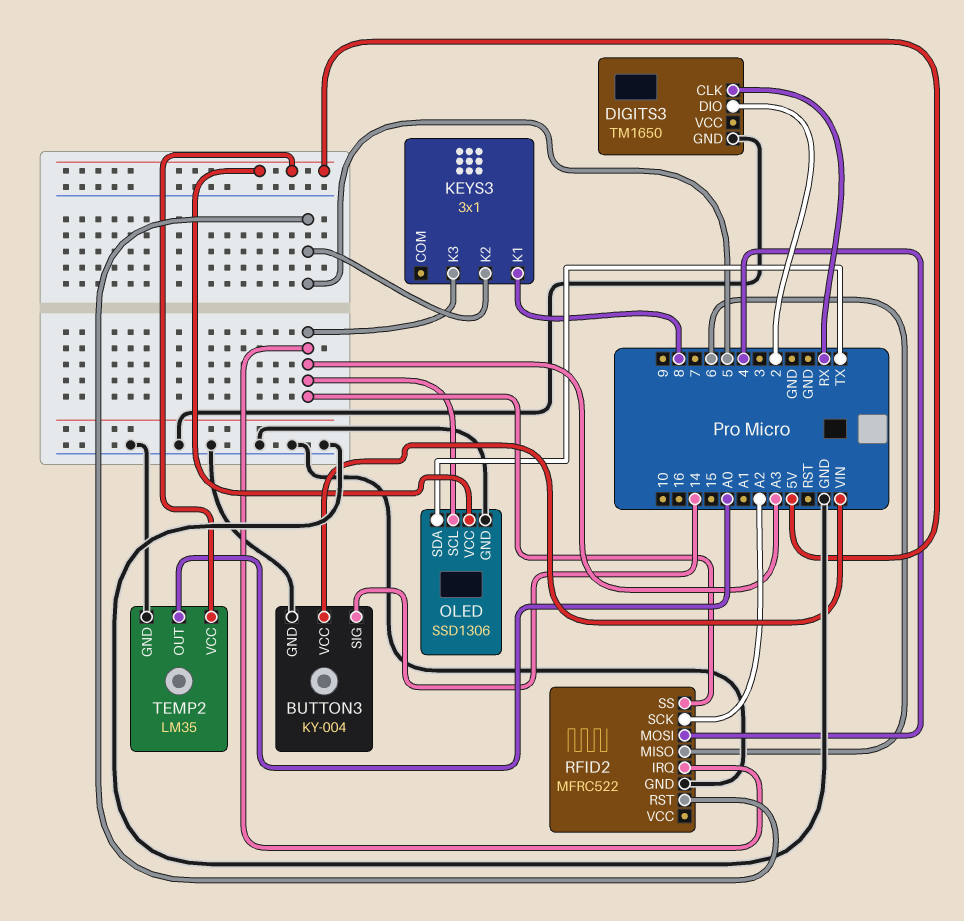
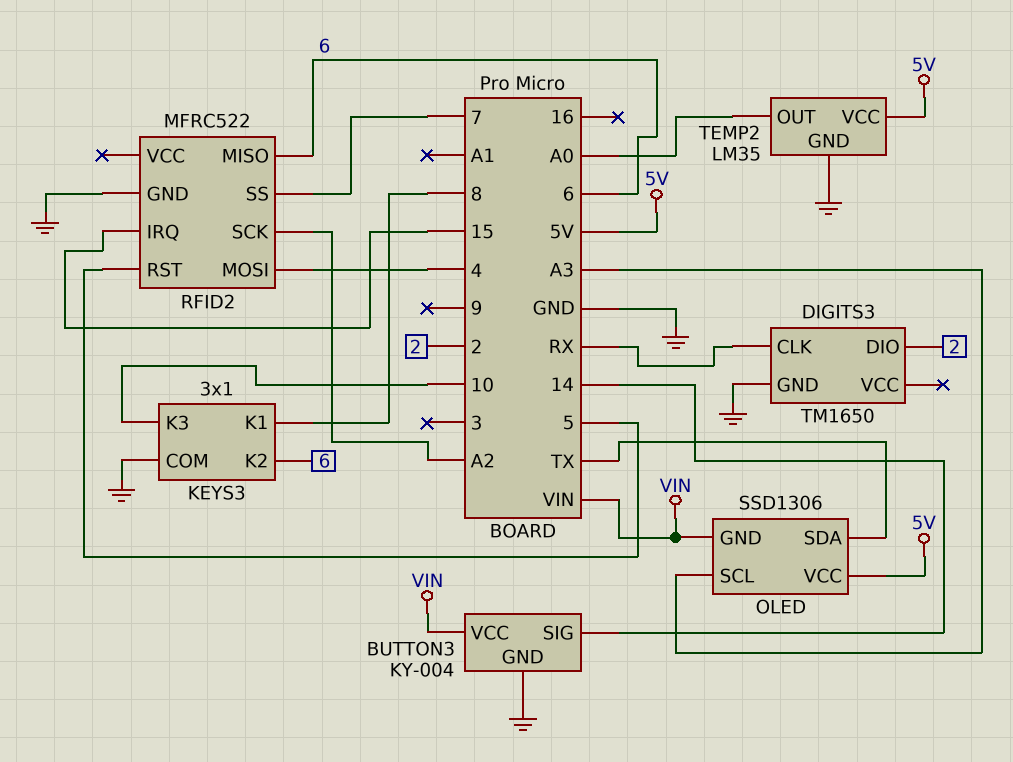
KEYS3 pin COM: none -> GND
KEYS3 pin K2: 5 -> 6
KEYS3 pin K3: A3 -> 10
OLED pin GND: GND -> VIN
RFID2 pin IRQ: A3 -> 15
RFID2 pin SS: A3 -> 7

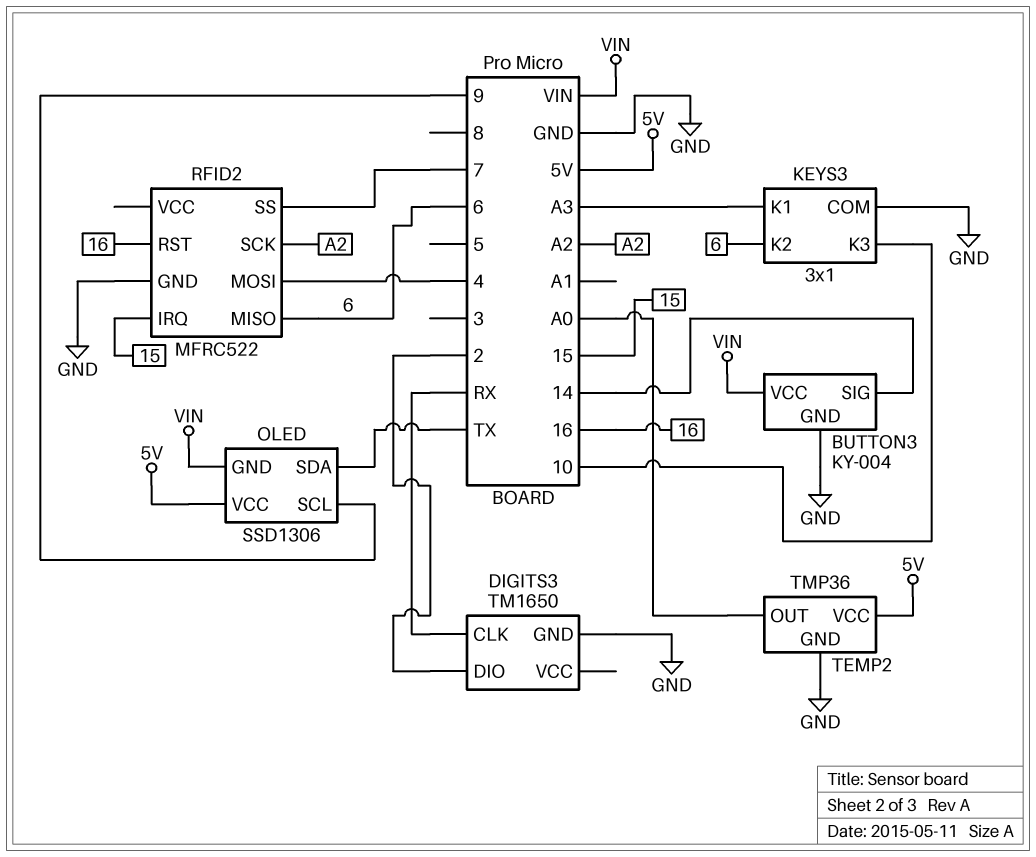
KEYS3 pin K1: 8 -> A3
OLED pin SCL: A3 -> 9
RFID2 pin RST: 5 -> 16
TEMP2: LM35 -> TMP36

